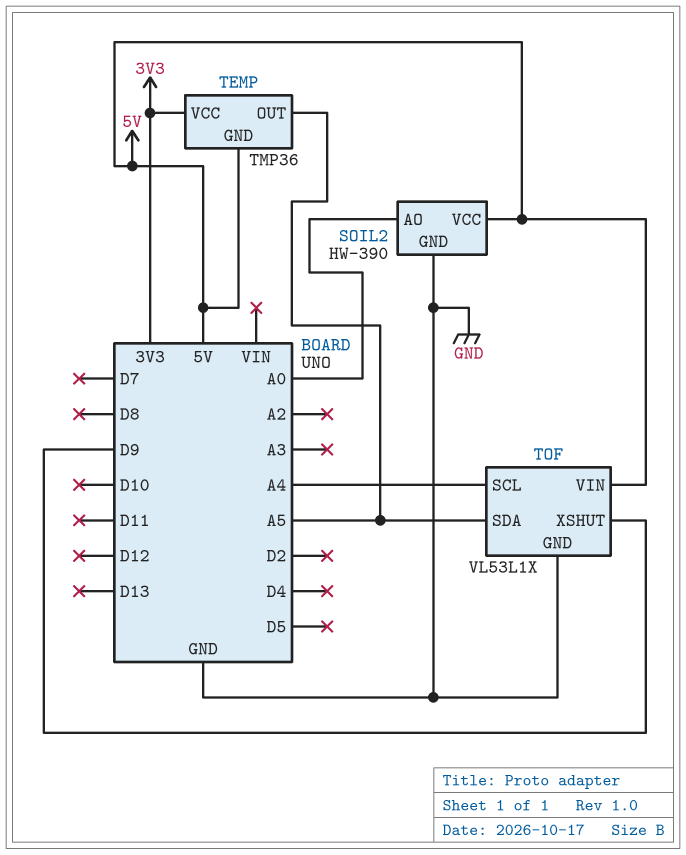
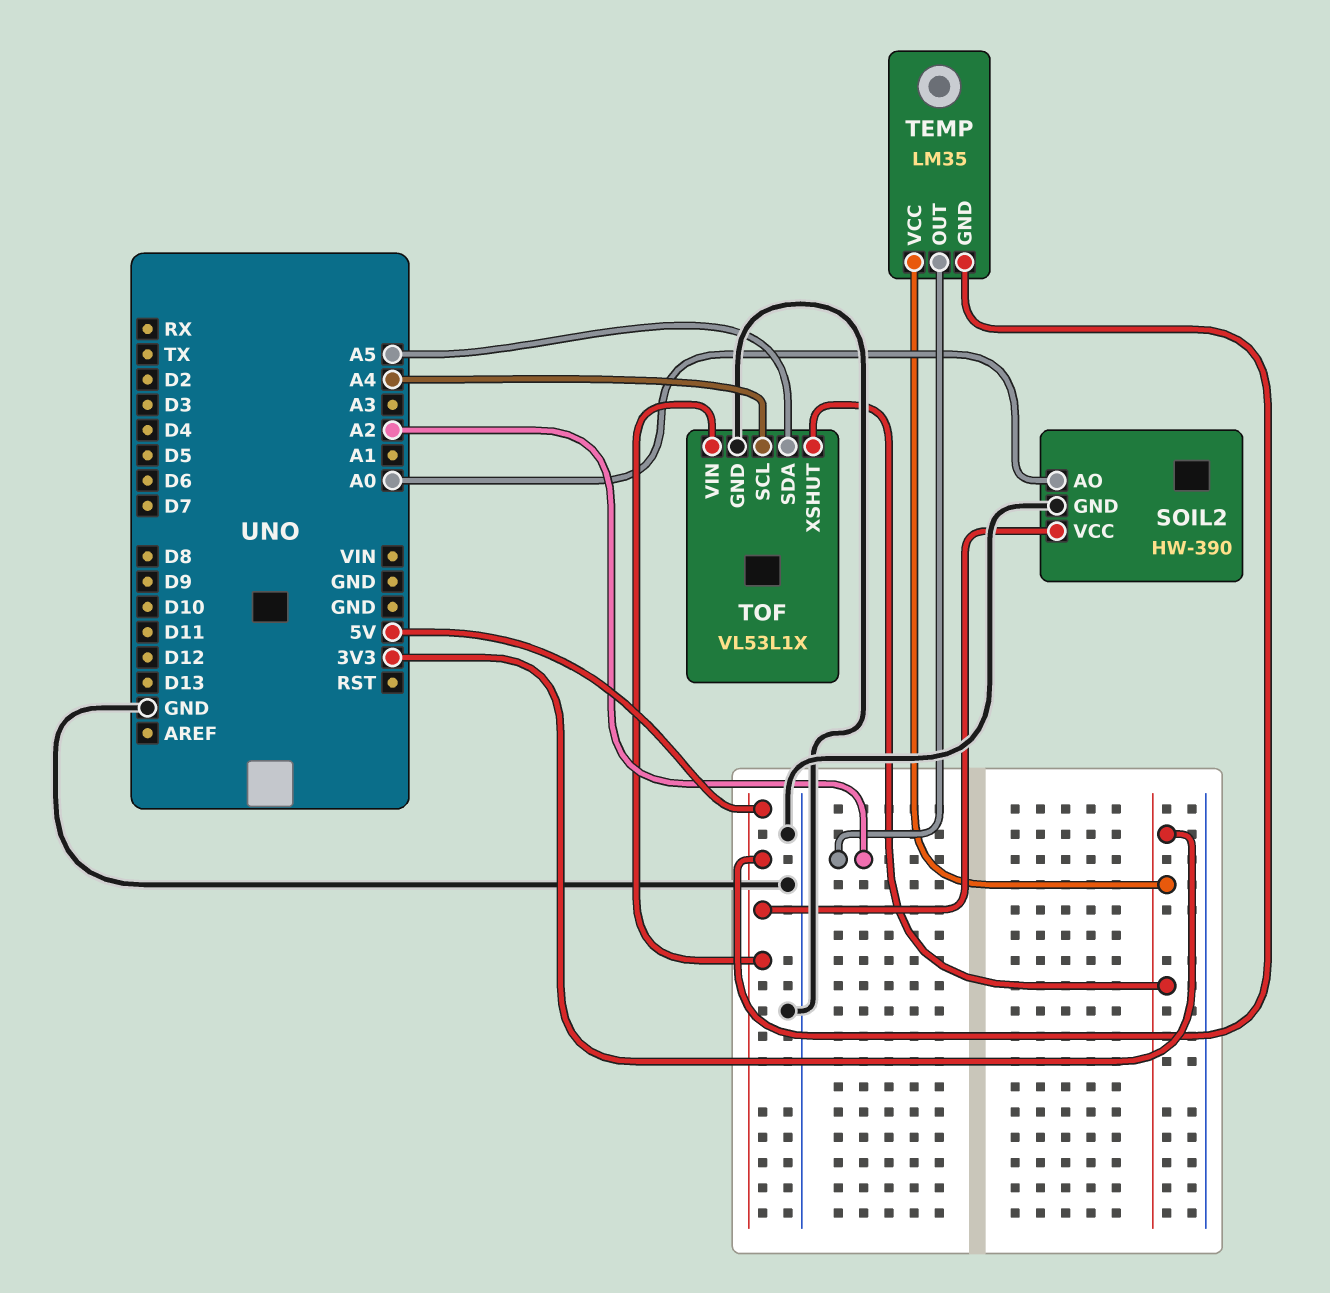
TEMP: TMP36 -> LM35
TEMP pin OUT: A5 -> A2
TOF pin XSHUT: D9 -> 3V3

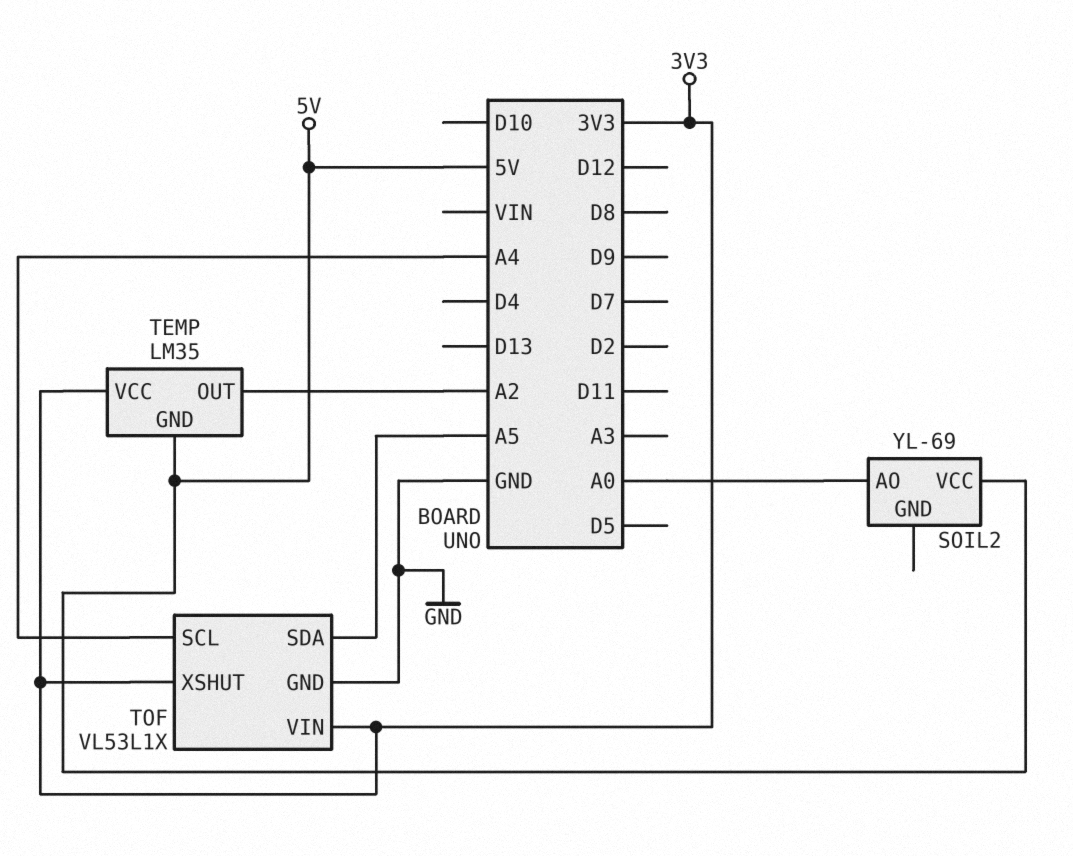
SOIL2: HW-390 -> YL-69
SOIL2 pin GND: GND -> none
TOF pin VIN: 5V -> 3V3

